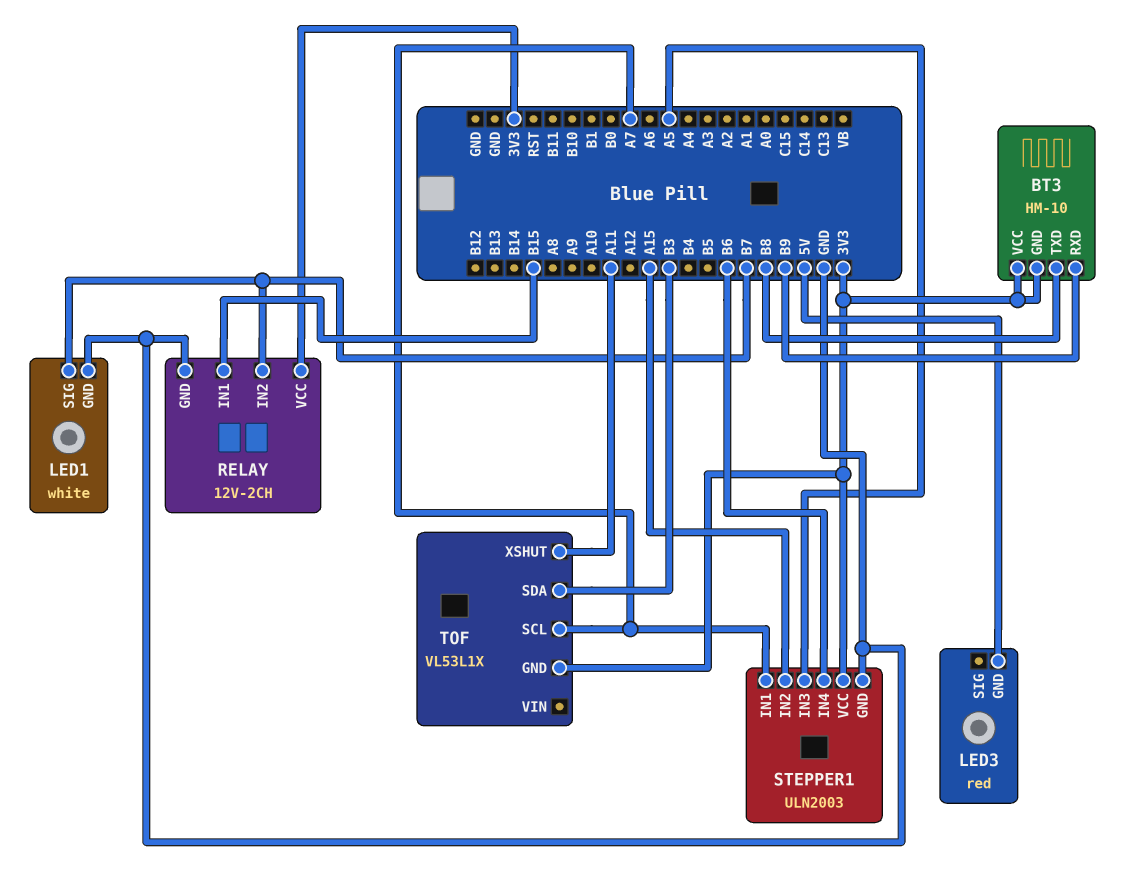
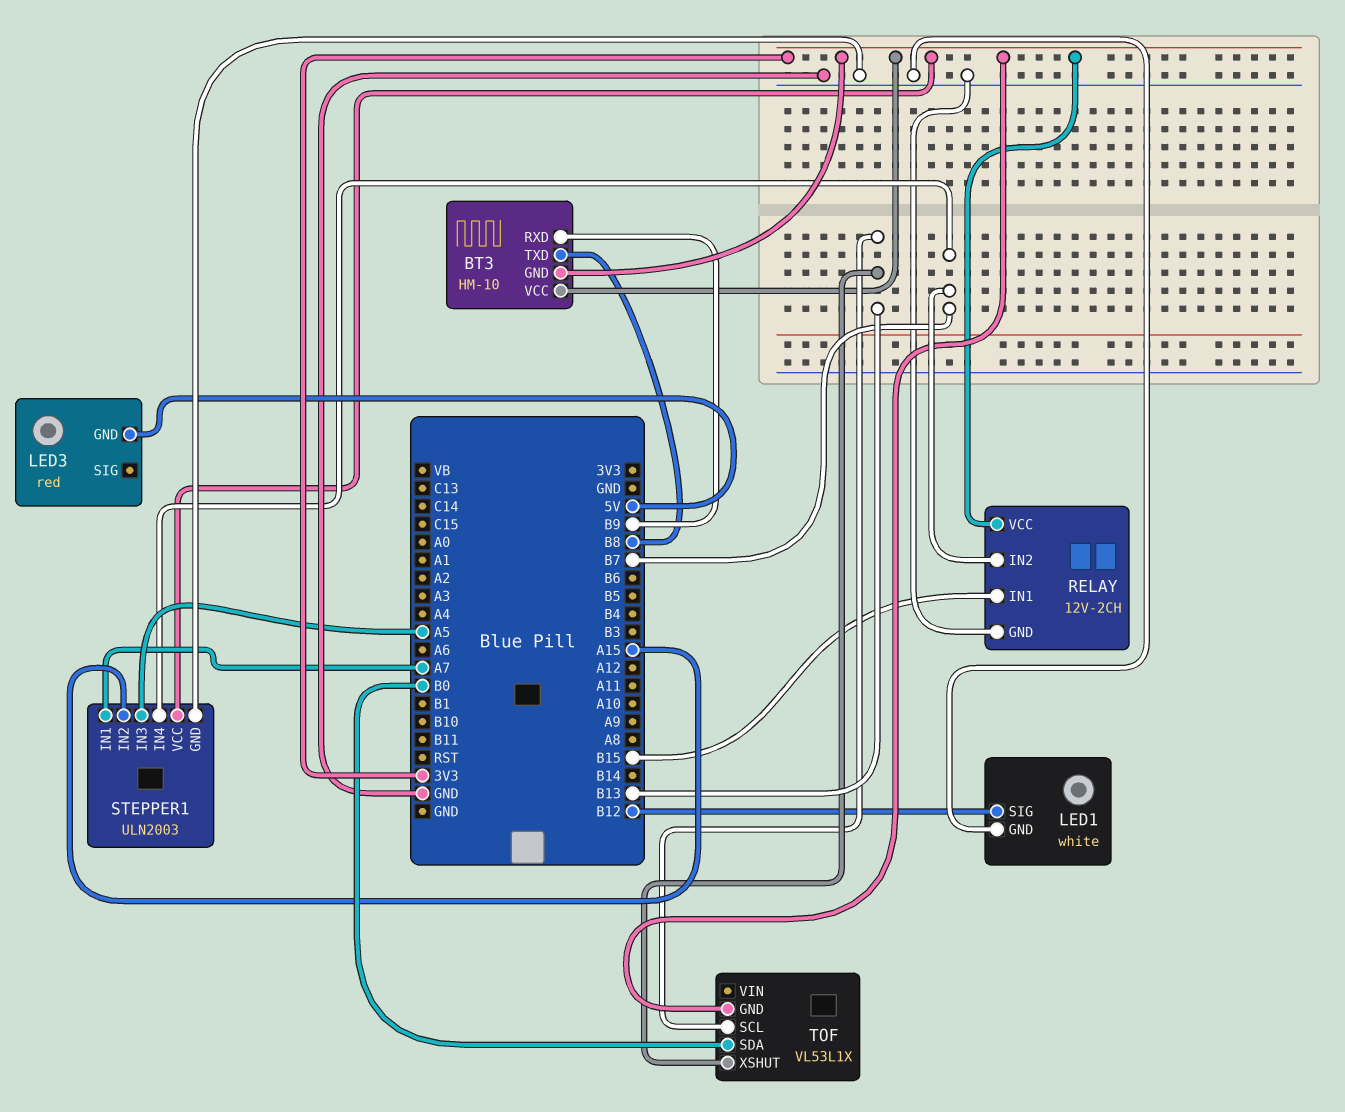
LED1 pin SIG: B7 -> B12
STEPPER1 pin IN4: B6 -> B7
TOF pin SCL: A7 -> B13
TOF pin SDA: B3 -> B0
TOF pin XSHUT: A11 -> B13

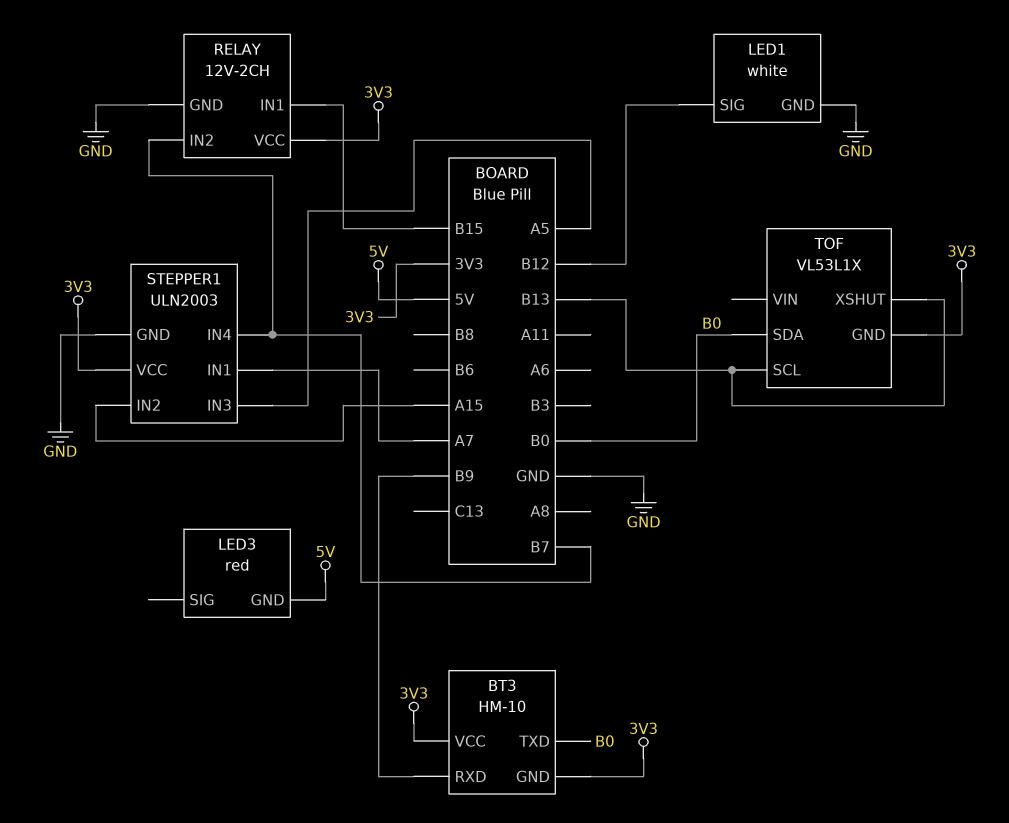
BT3 pin TXD: B8 -> B0

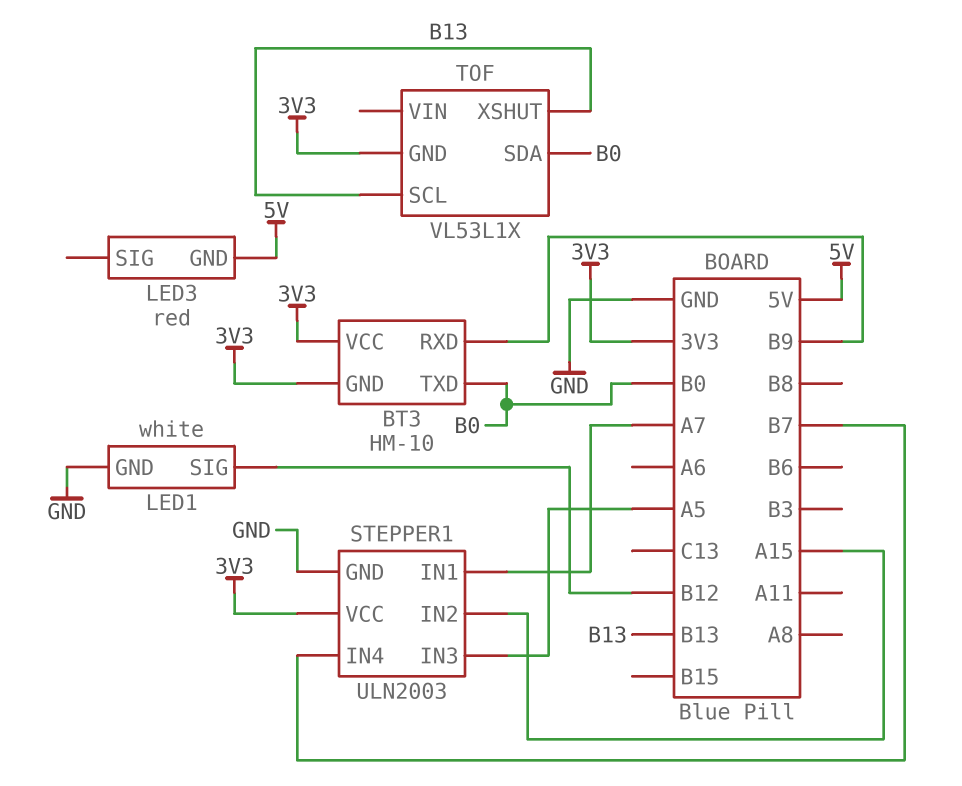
RELAY: 12V-2CH -> none
RELAY pin GND: GND -> none
RELAY pin IN1: B15 -> none
RELAY pin IN2: B7 -> none
RELAY pin VCC: 3V3 -> none

